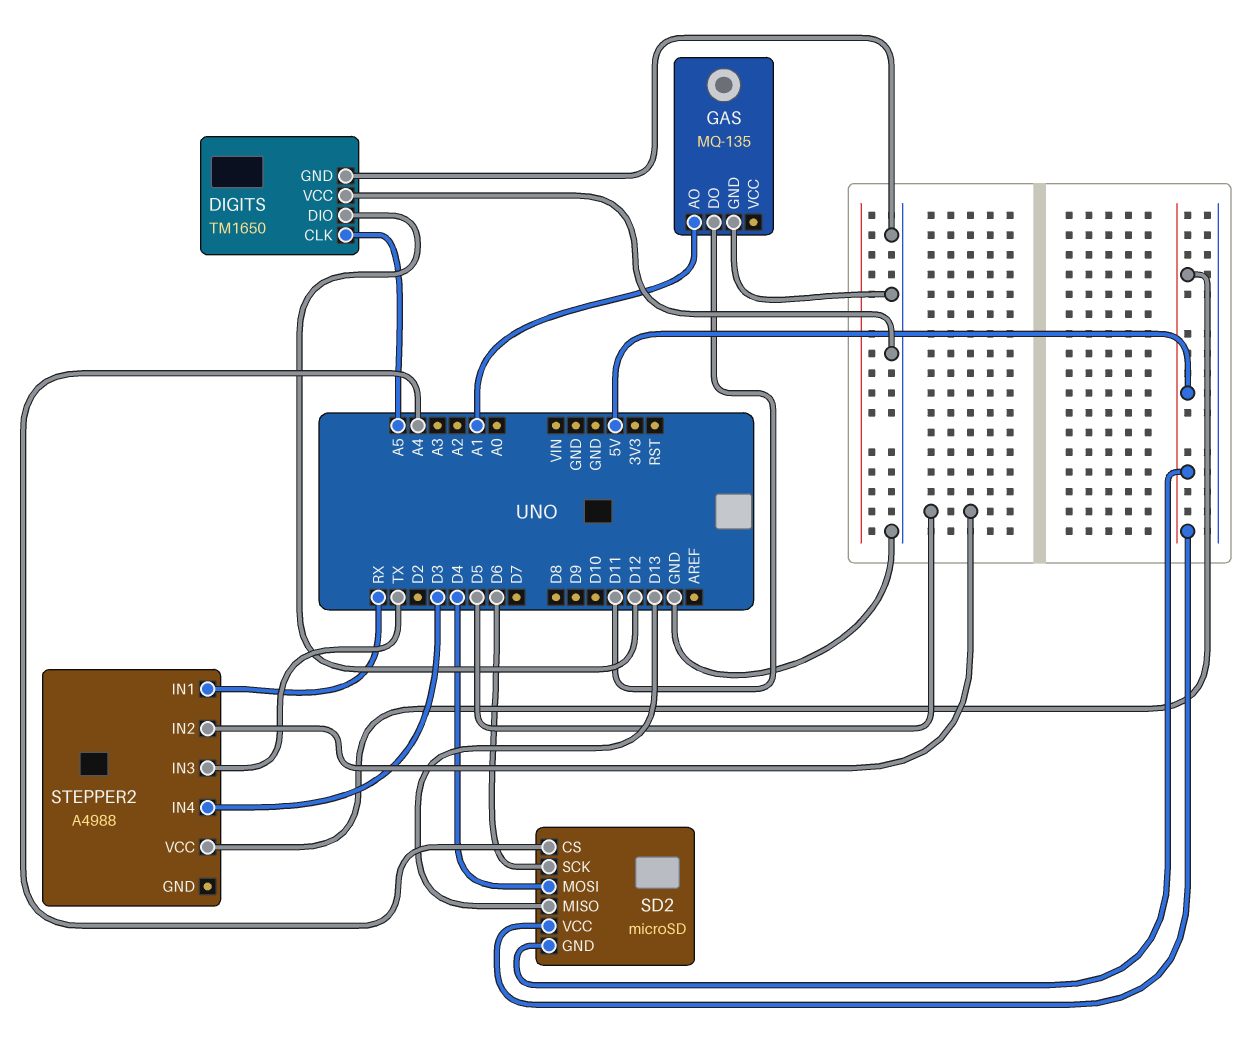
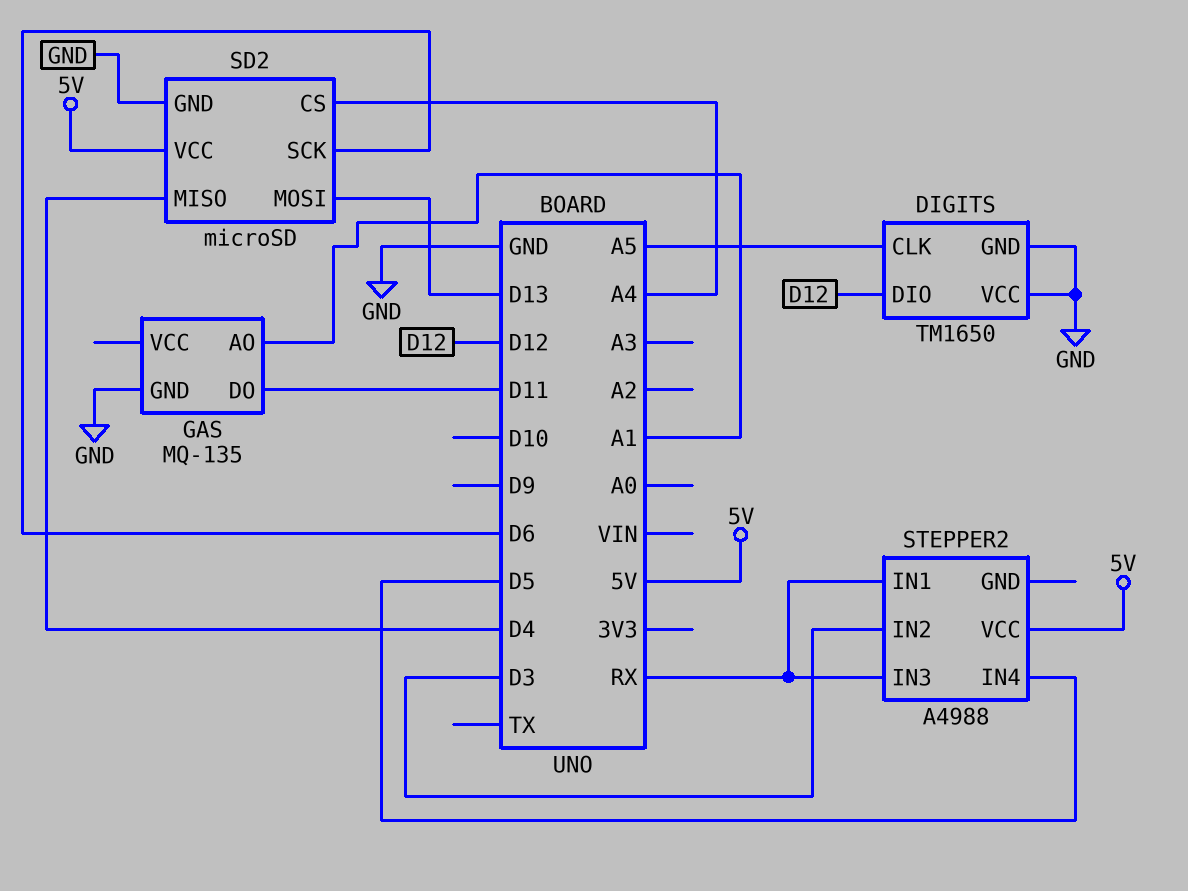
SD2 pin GND: 5V -> GND
SD2 pin MISO: D13 -> D4
SD2 pin MOSI: D4 -> D13
STEPPER2 pin IN2: D5 -> D3
STEPPER2 pin IN3: TX -> RX
STEPPER2 pin IN4: D3 -> D5

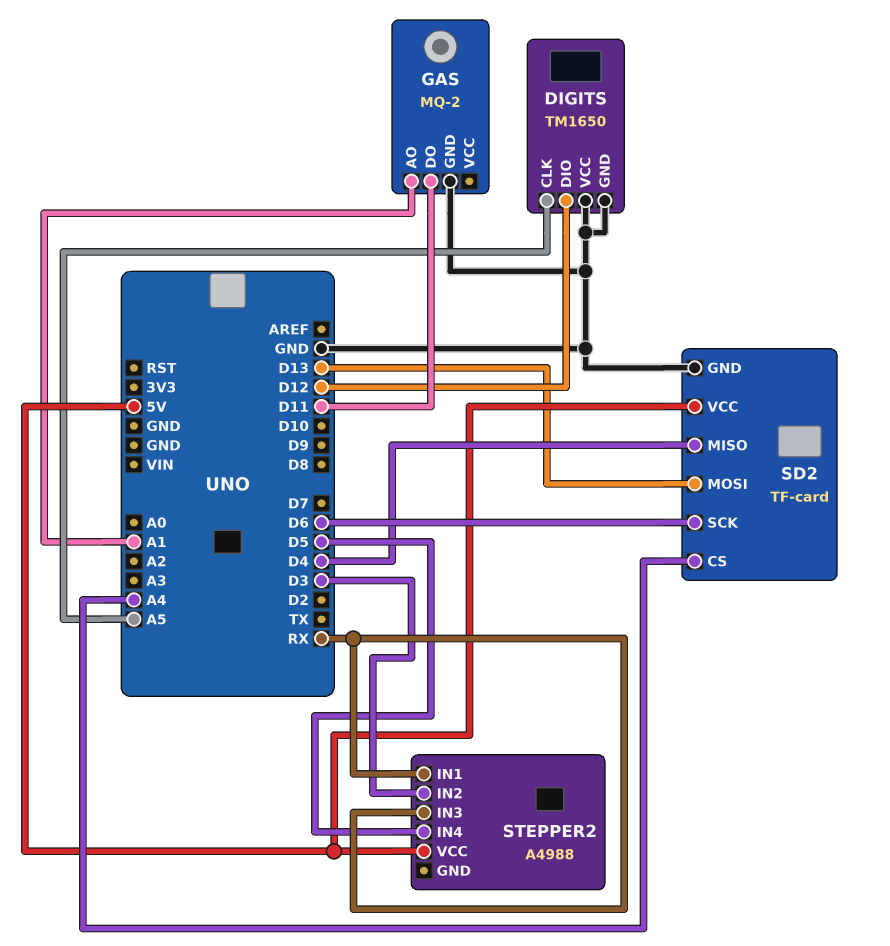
GAS: MQ-135 -> MQ-2
SD2: microSD -> TF-card

